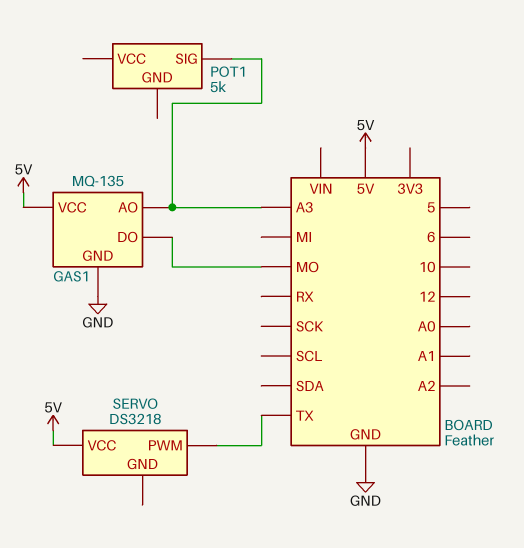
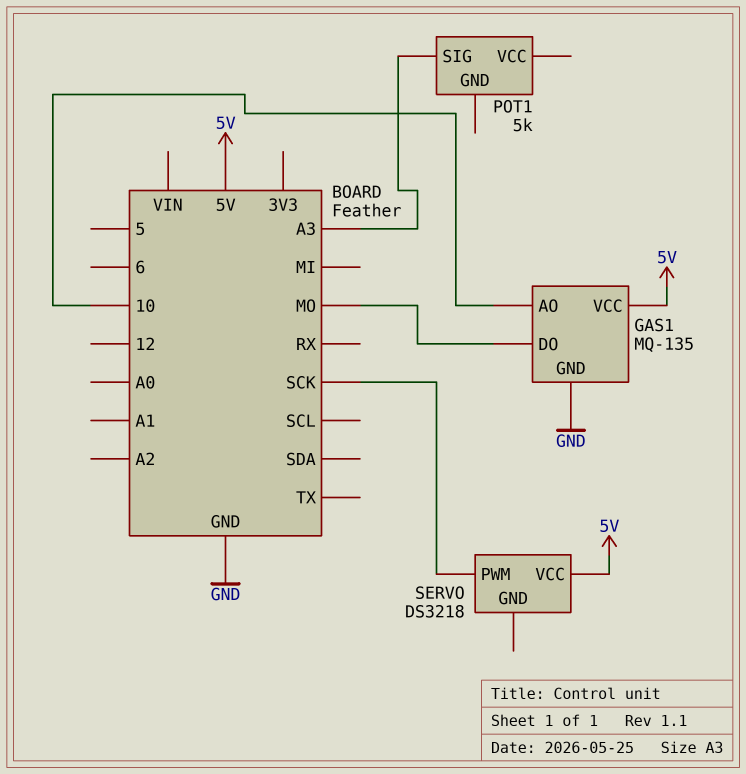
GAS1 pin AO: A3 -> 10
SERVO pin PWM: TX -> SCK

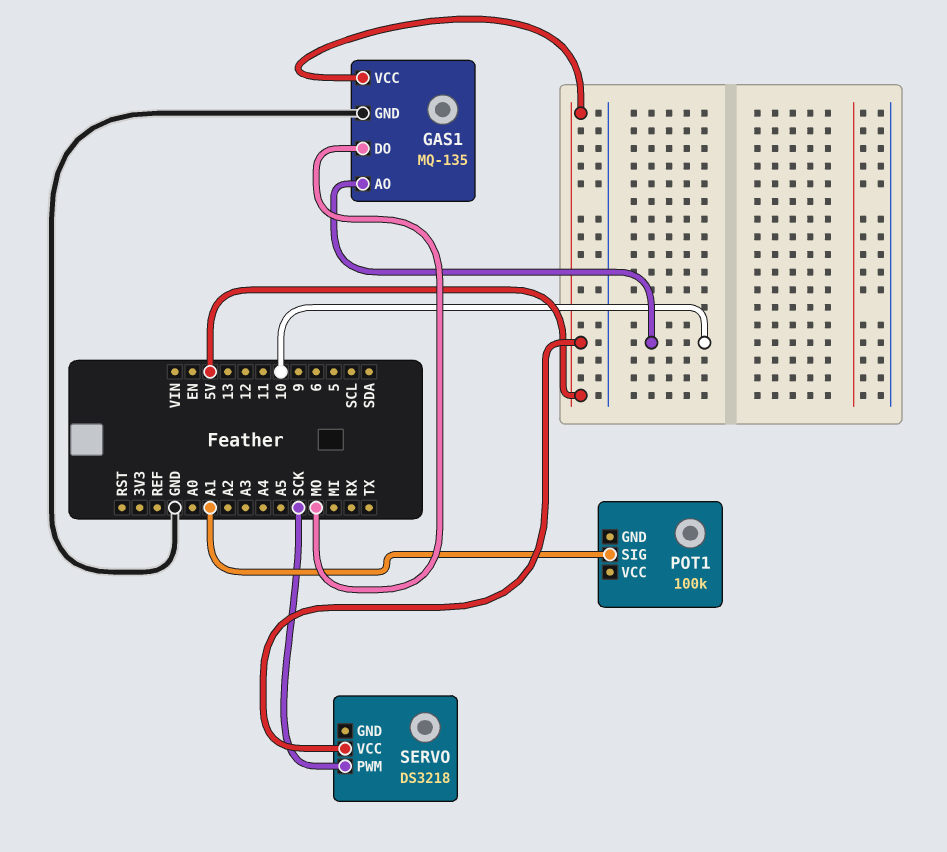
POT1: 5k -> 100k
POT1 pin SIG: A3 -> A1

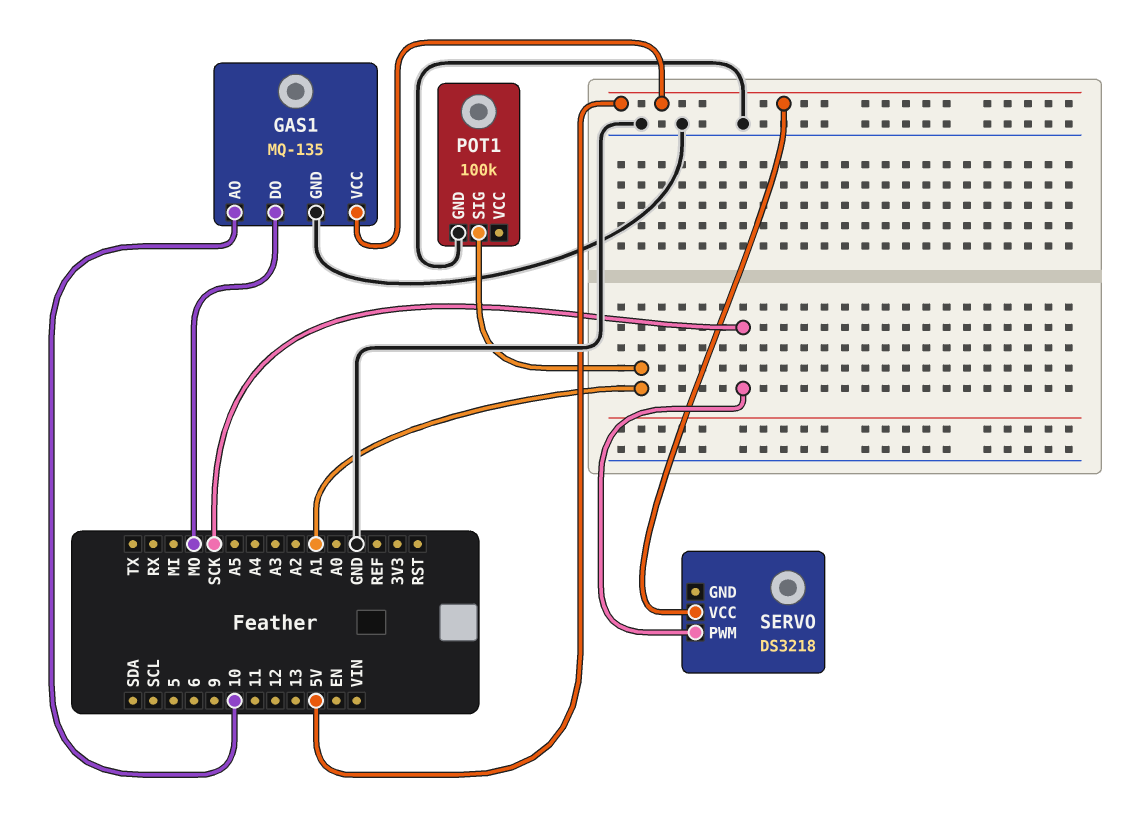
POT1 pin GND: none -> GND

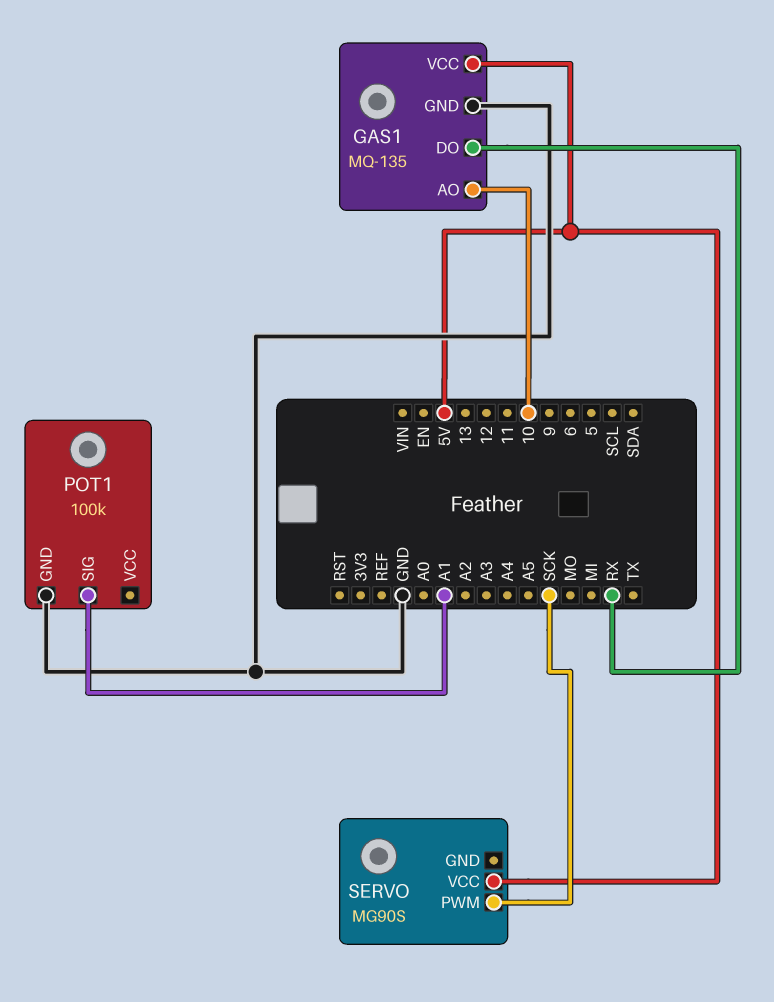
GAS1 pin DO: MO -> RX
SERVO: DS3218 -> MG90S

